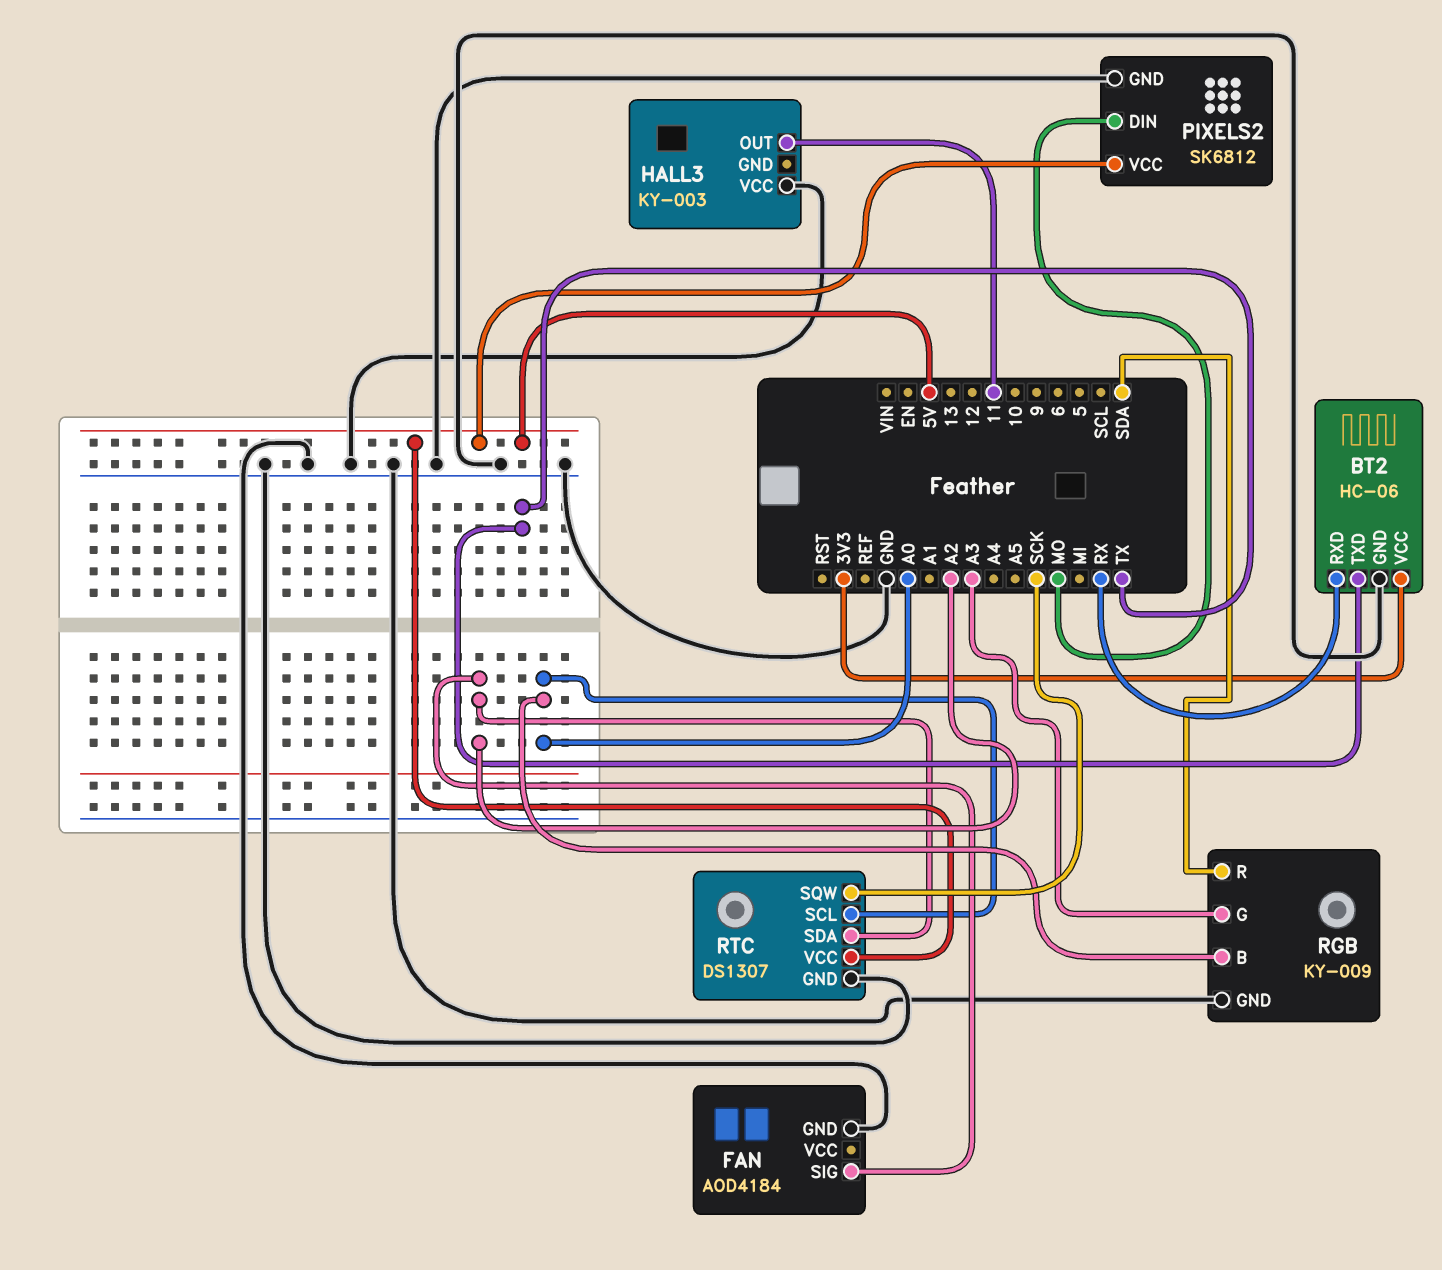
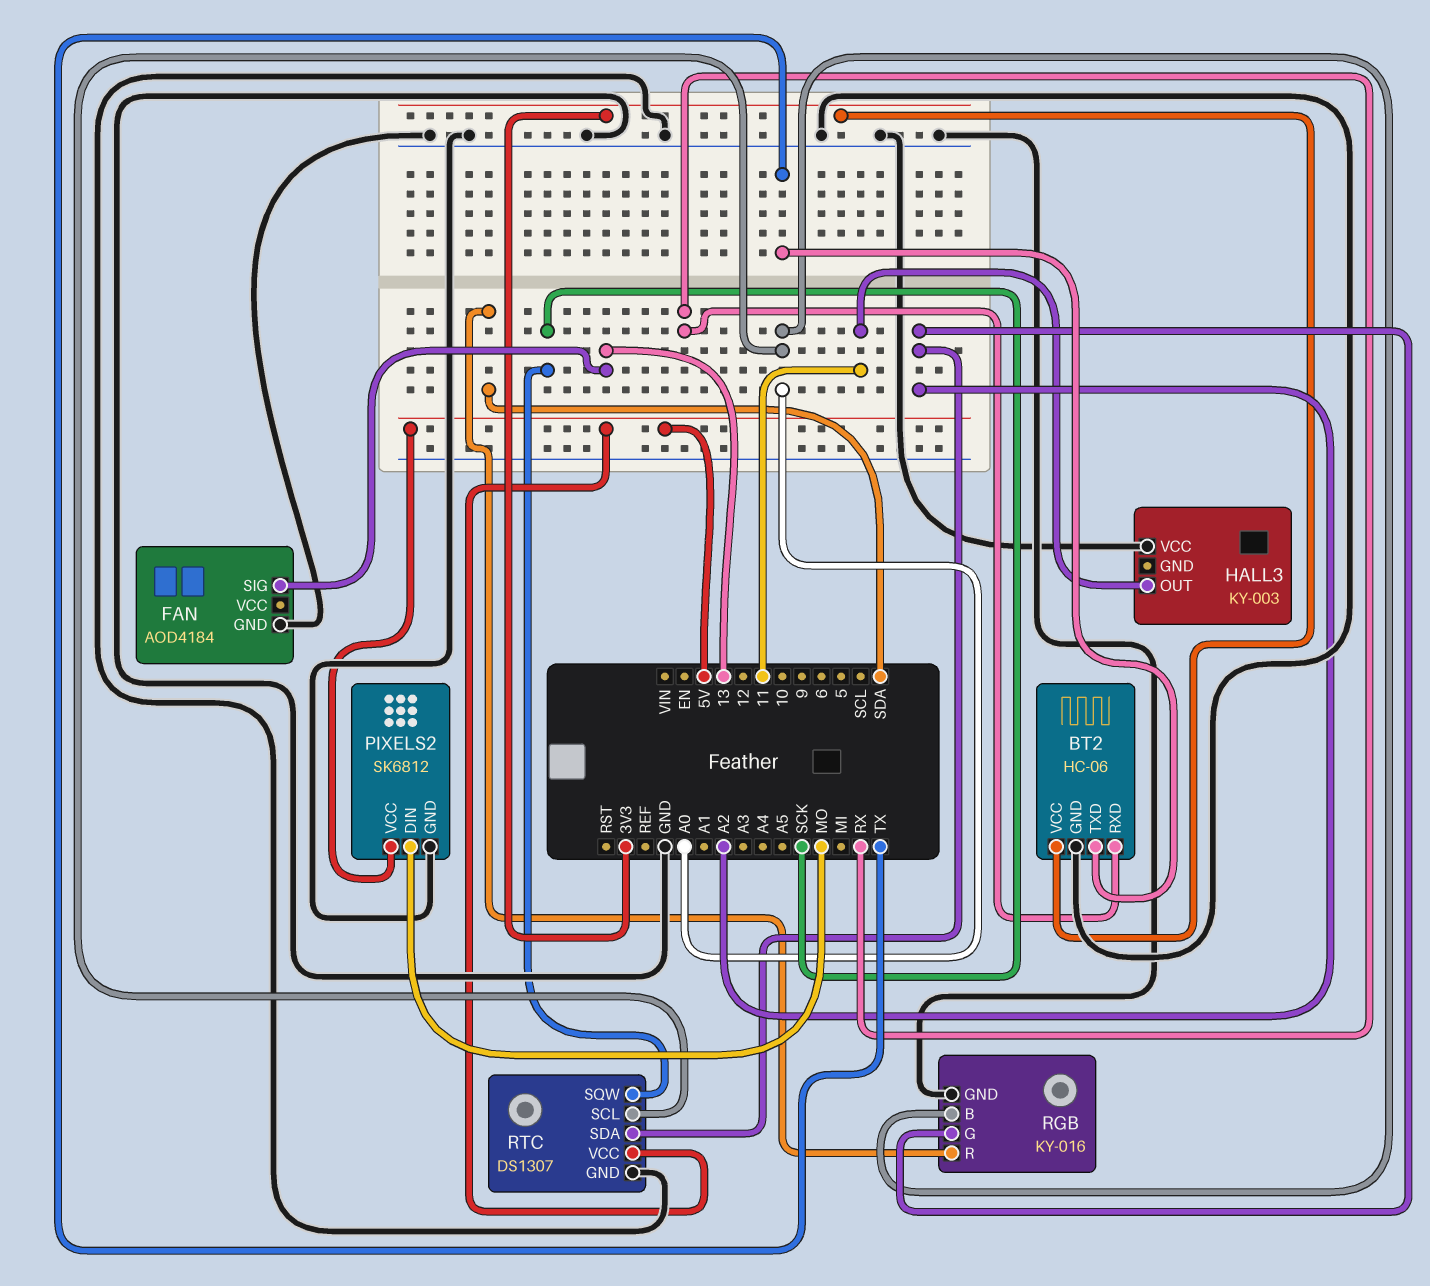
FAN pin SIG: A2 -> 13
RGB: KY-009 -> KY-016
RGB pin G: A3 -> A2

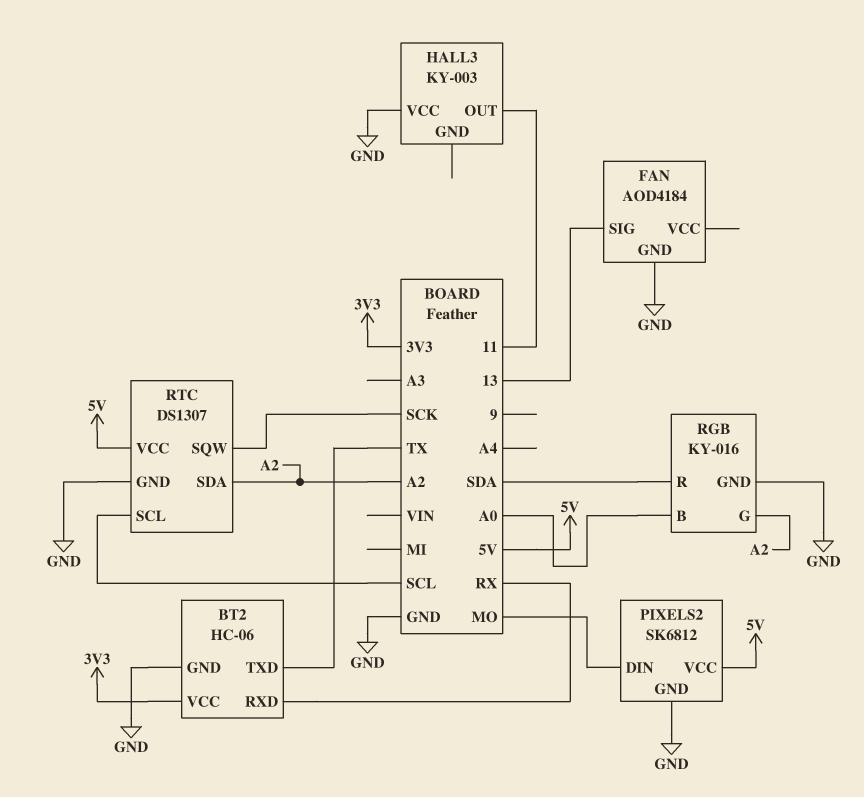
RTC pin SCL: A0 -> SCL

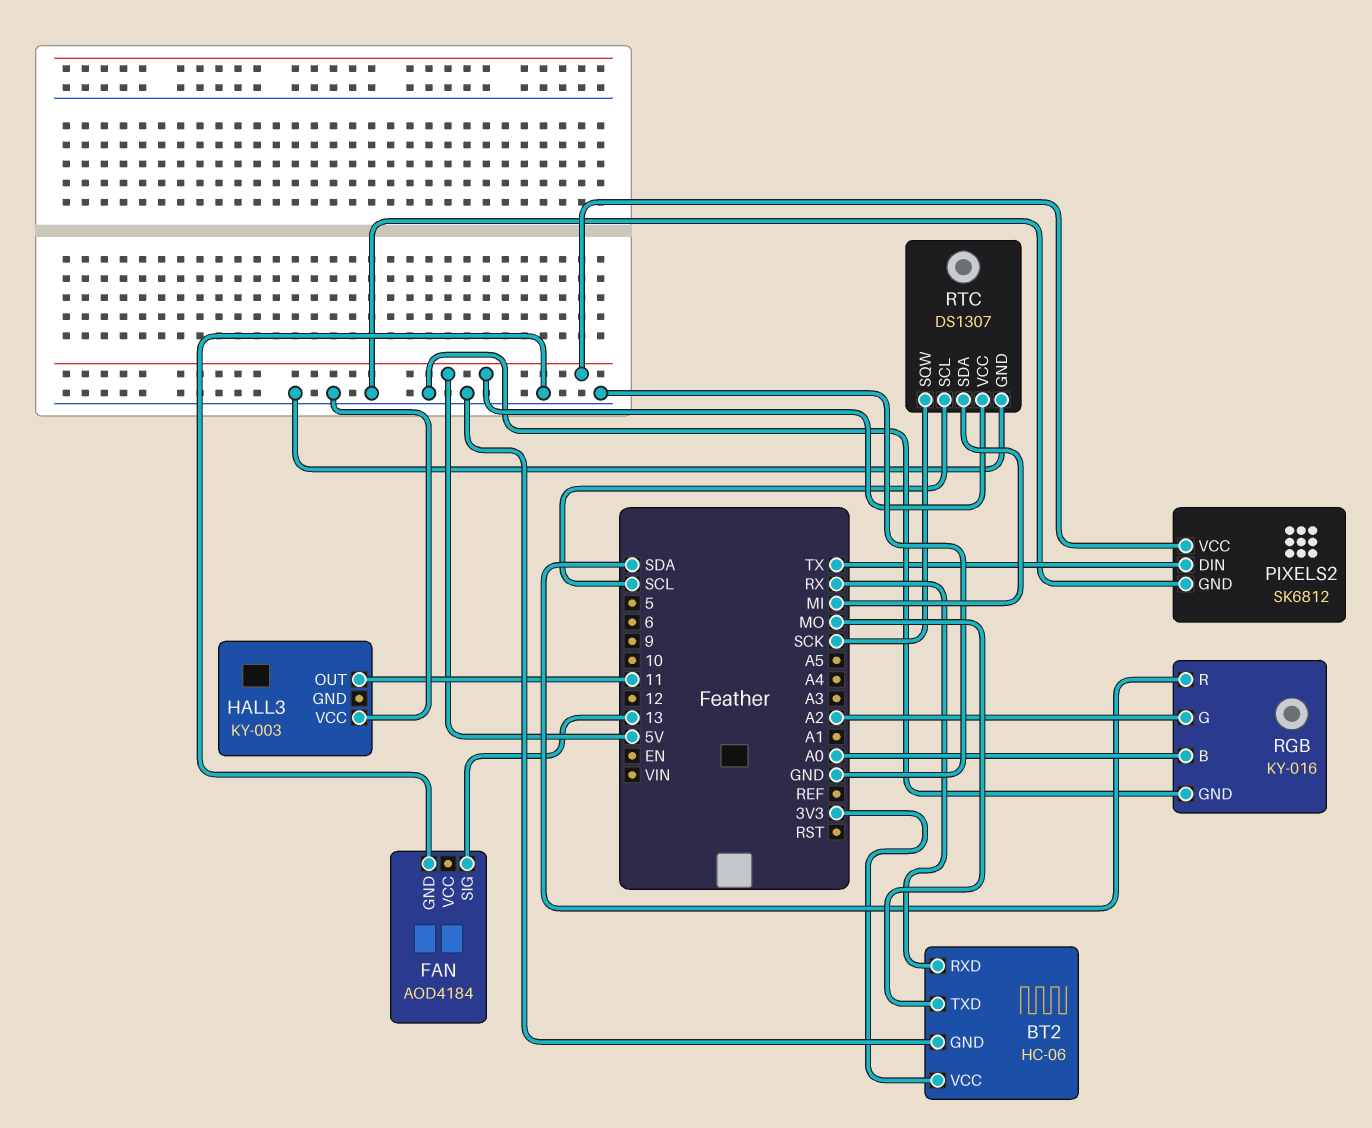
BT2 pin TXD: TX -> MO
PIXELS2 pin DIN: MO -> TX
RTC pin SDA: A2 -> MI

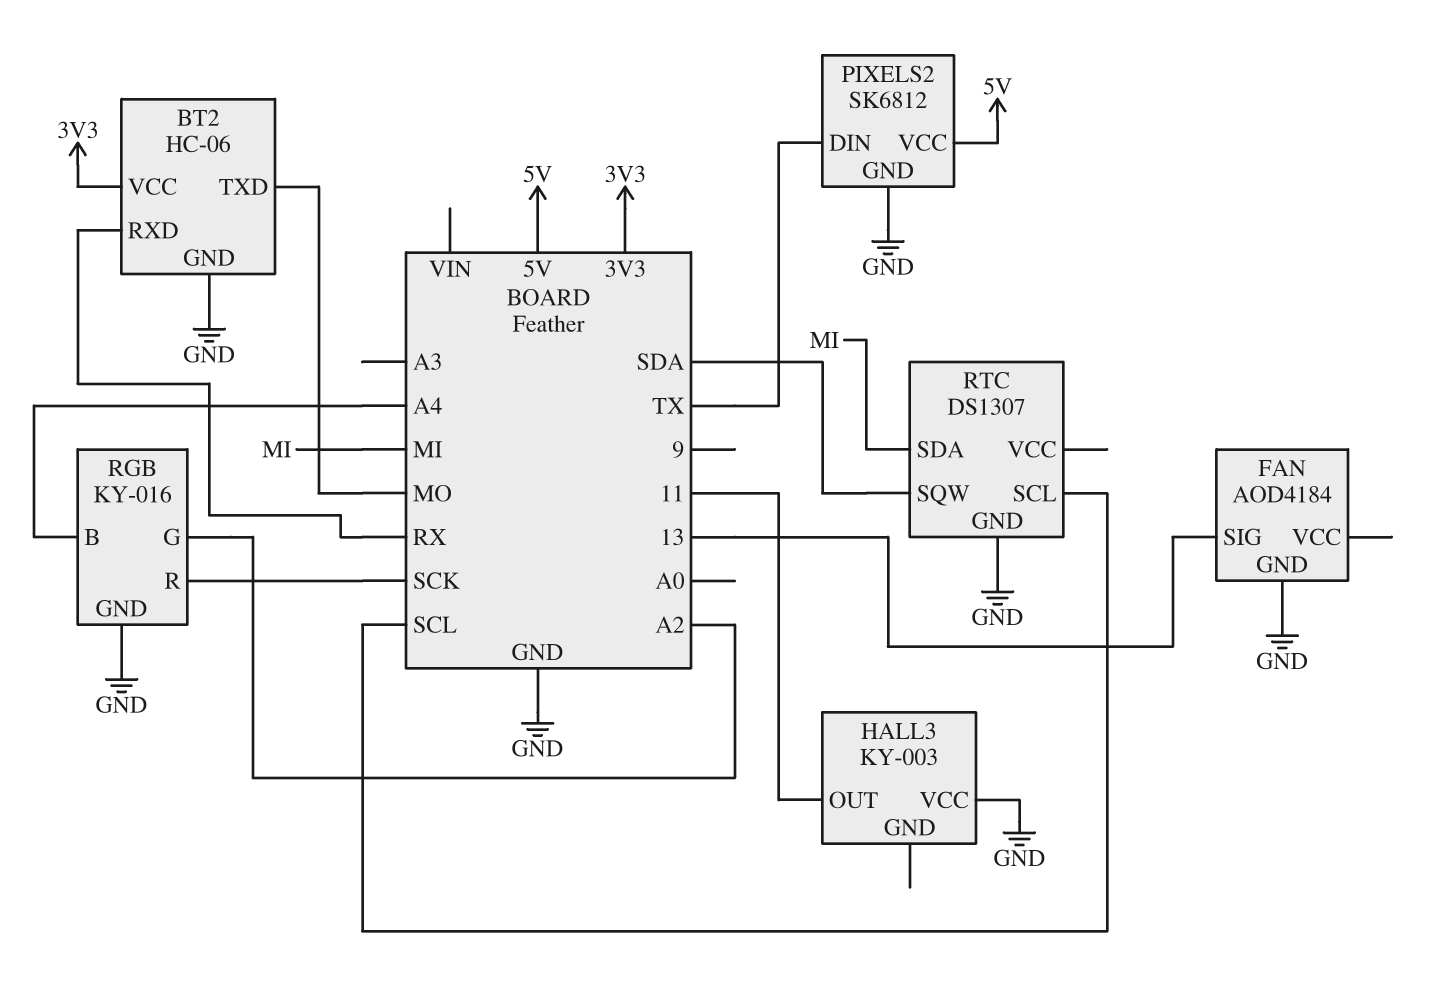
RGB pin B: A0 -> A4
RGB pin R: SDA -> SCK
RTC pin SQW: SCK -> SDA
RTC pin VCC: 5V -> none

